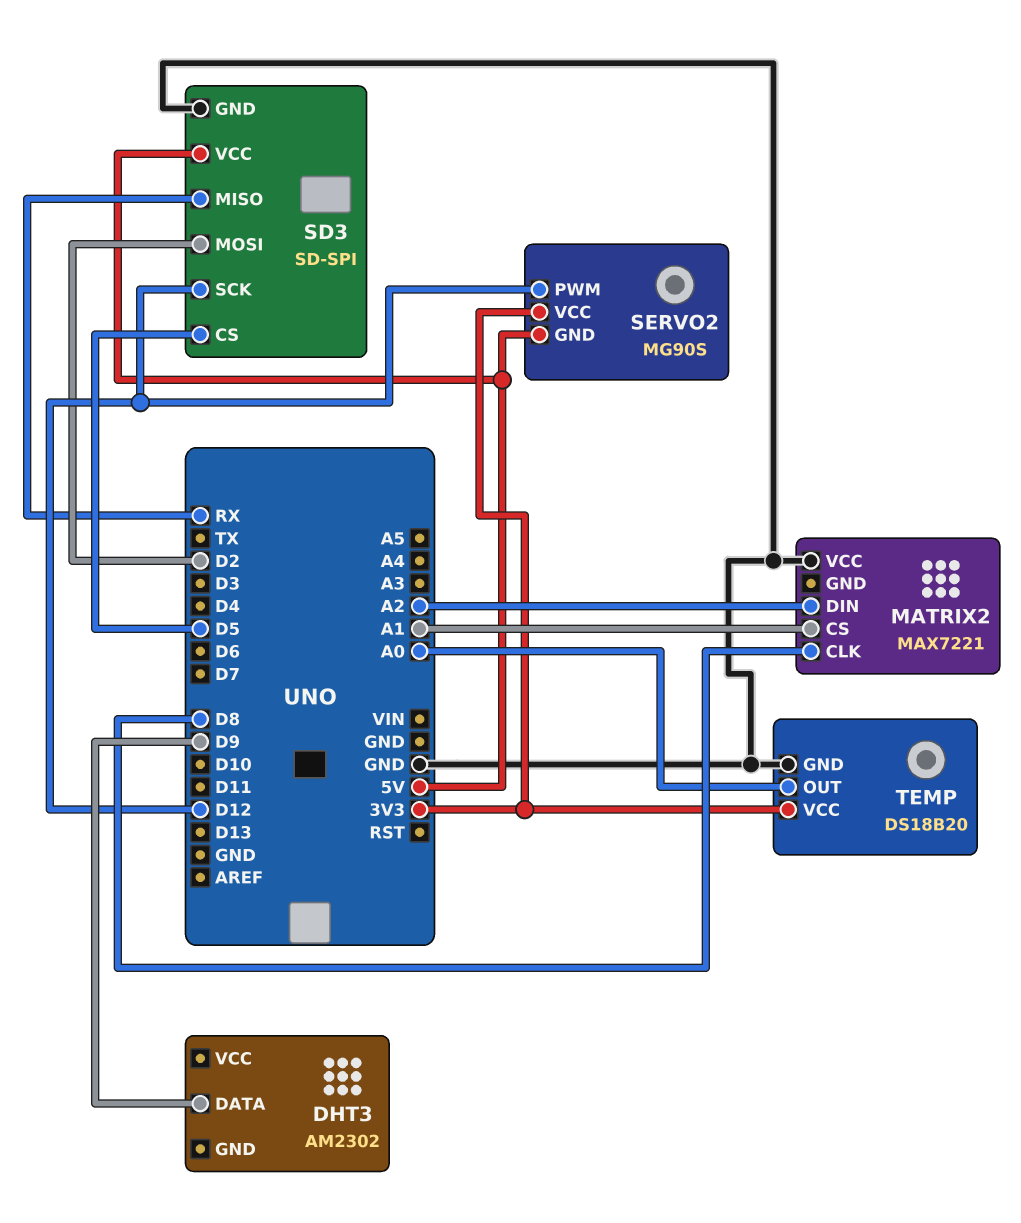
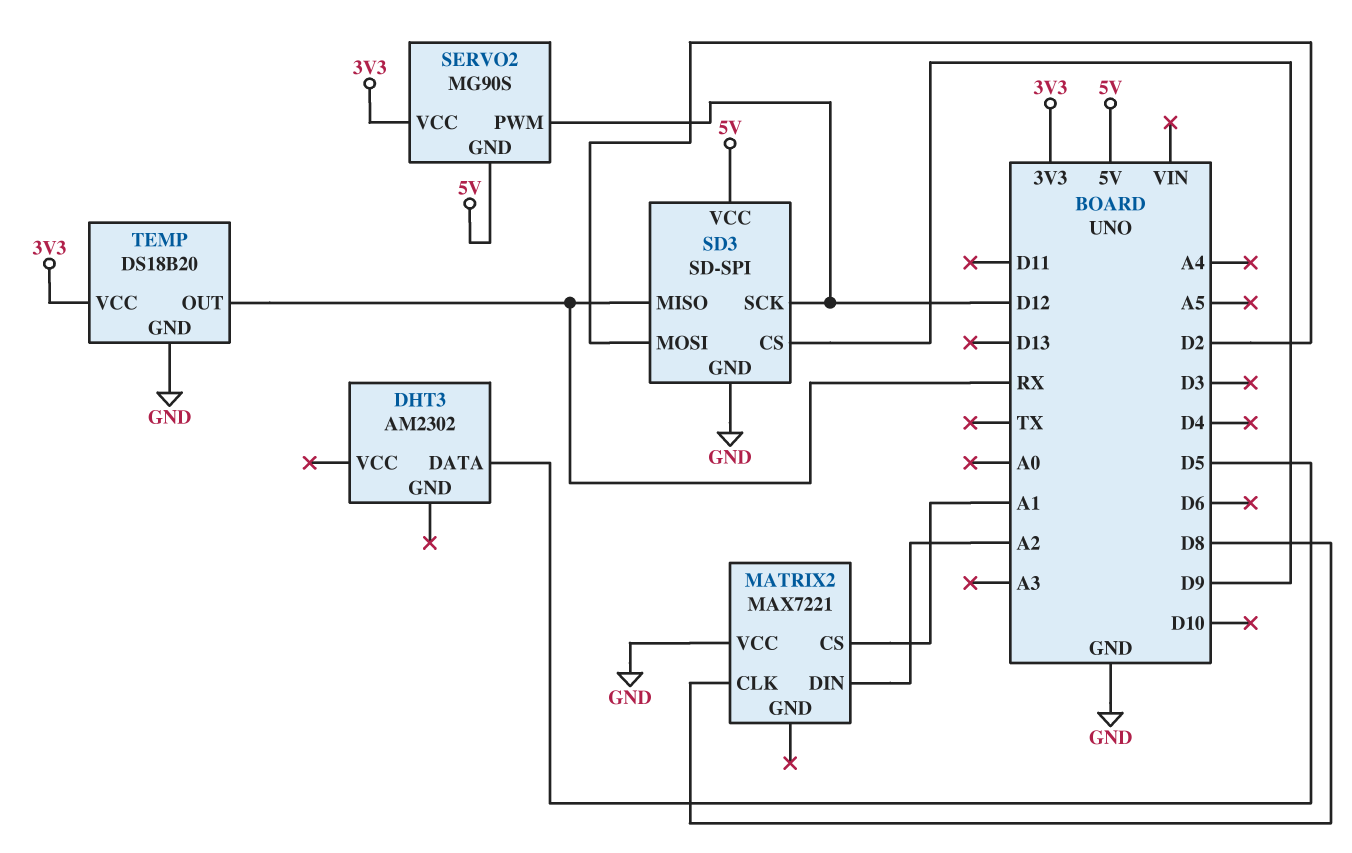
DHT3 pin DATA: D9 -> D5
SD3 pin CS: D5 -> D9
TEMP pin OUT: A0 -> RX

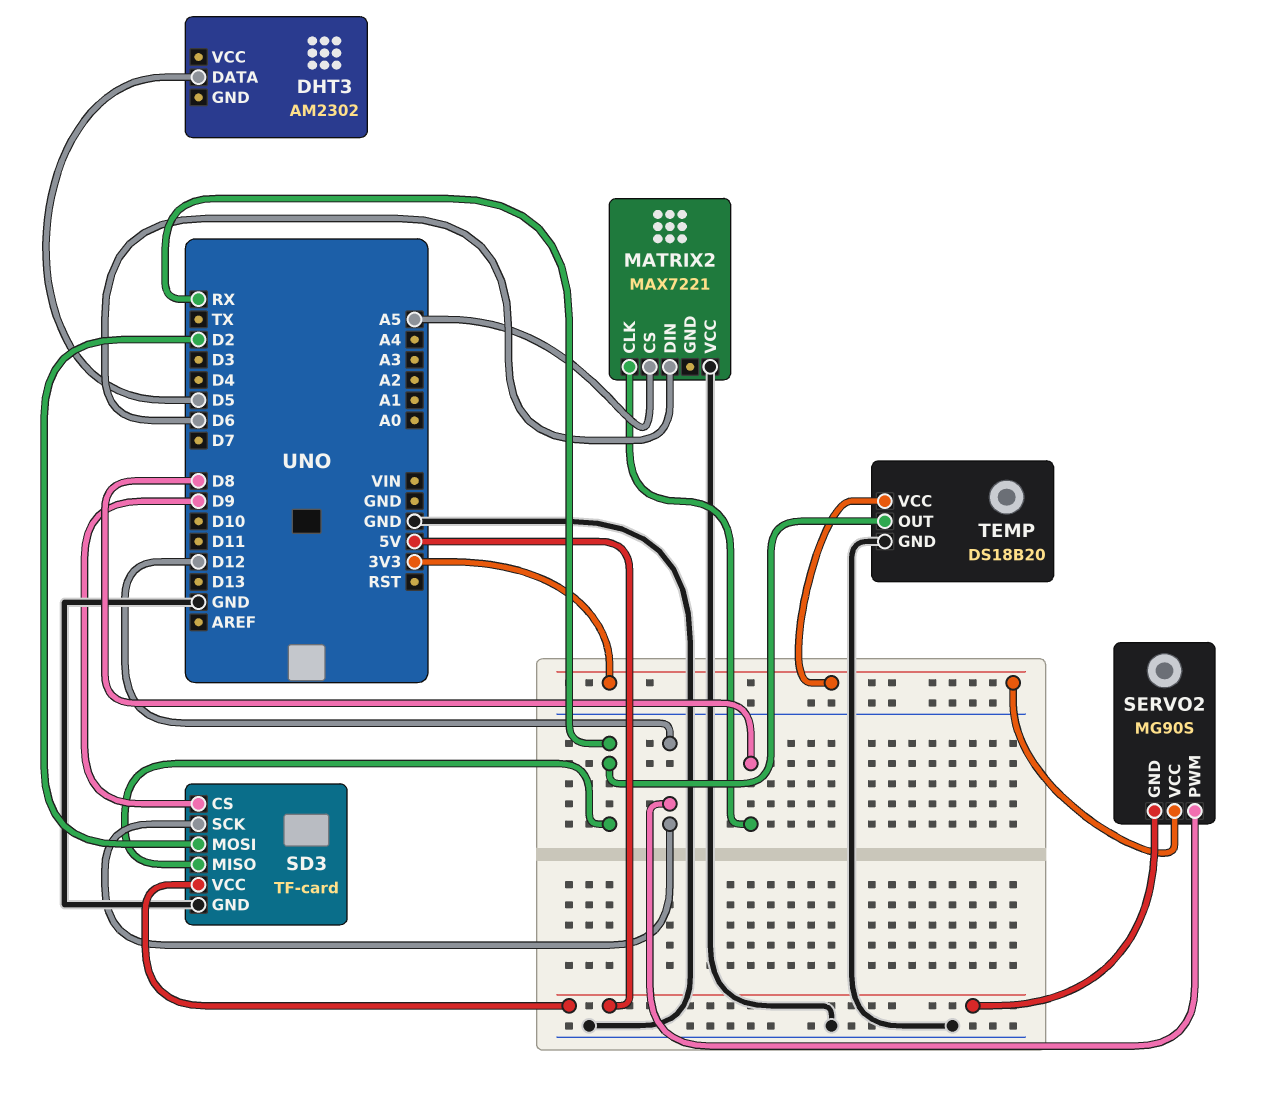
MATRIX2 pin CS: A1 -> A5
MATRIX2 pin DIN: A2 -> D6
SD3: SD-SPI -> TF-card

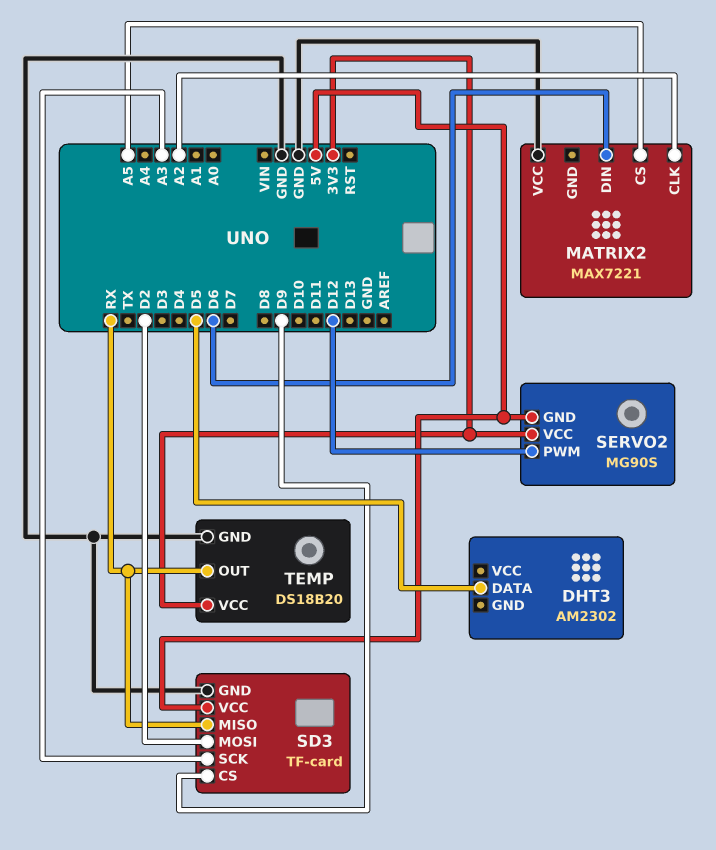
MATRIX2 pin CLK: D8 -> A2
SD3 pin SCK: D12 -> A3

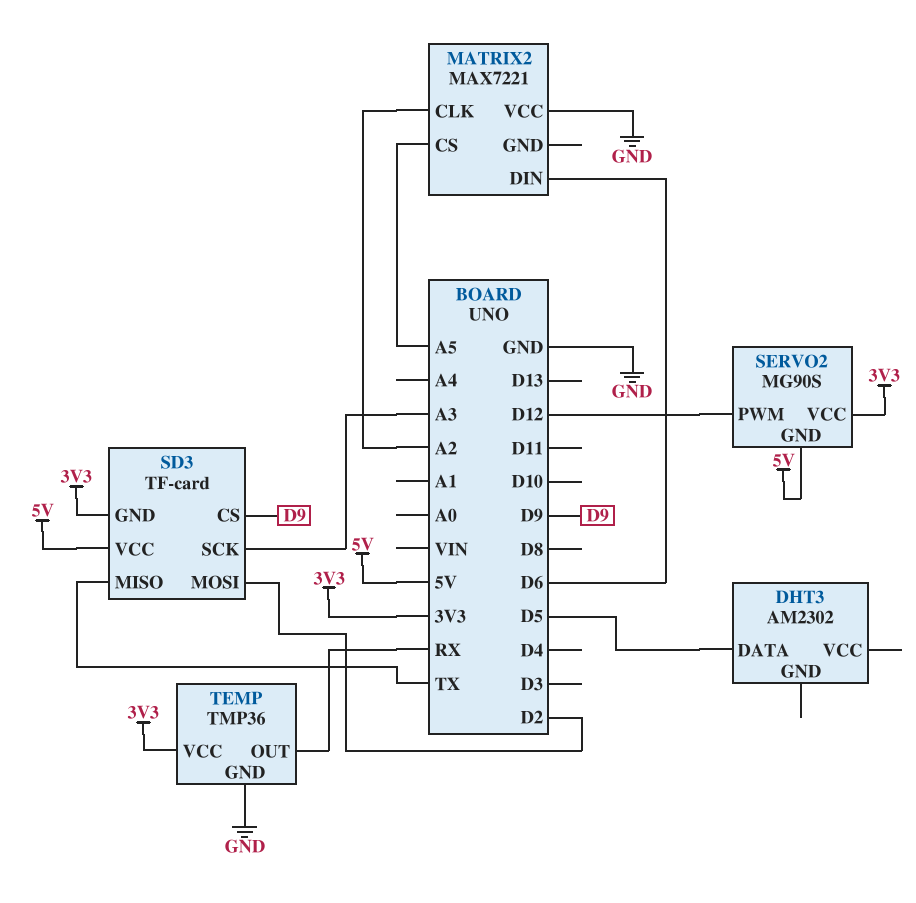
SD3 pin GND: GND -> 3V3
SD3 pin MISO: RX -> TX
TEMP: DS18B20 -> TMP36

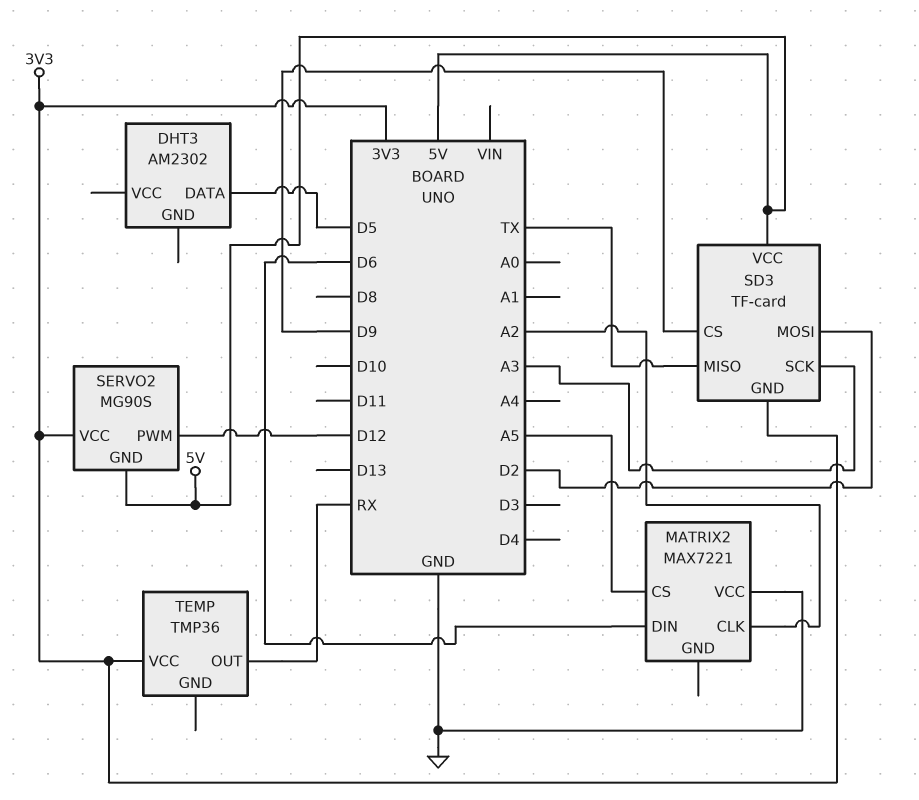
TEMP pin GND: GND -> none

